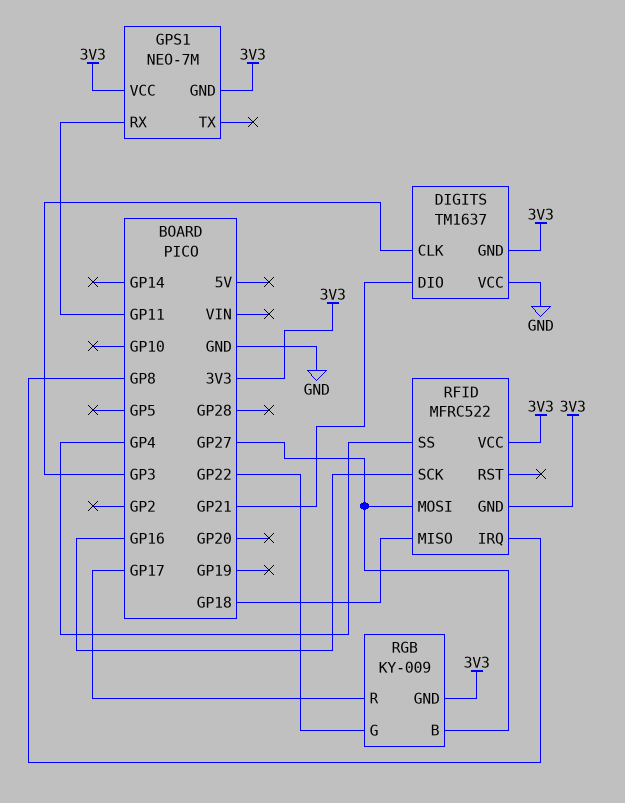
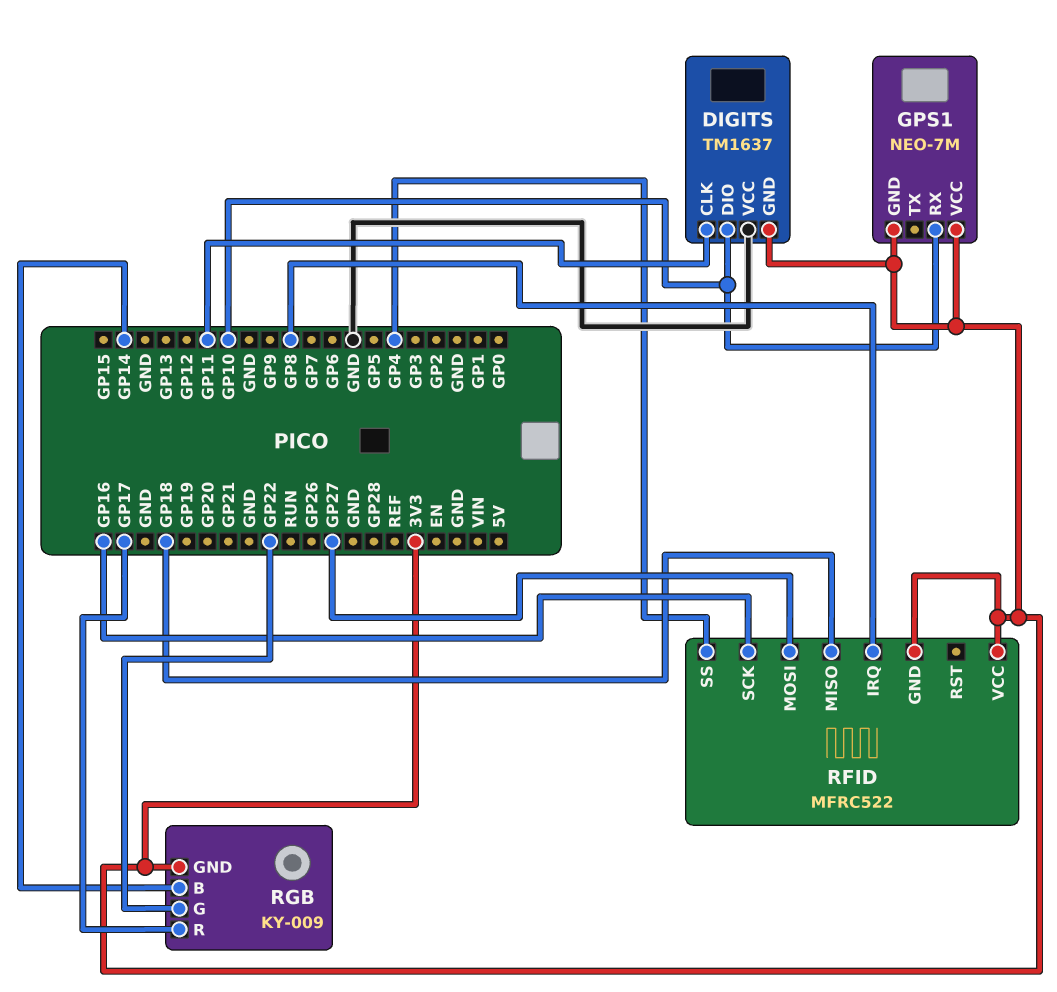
DIGITS pin CLK: GP3 -> GP11
DIGITS pin DIO: GP21 -> GP10
GPS1 pin RX: GP11 -> GP10
RGB pin B: GP27 -> GP14

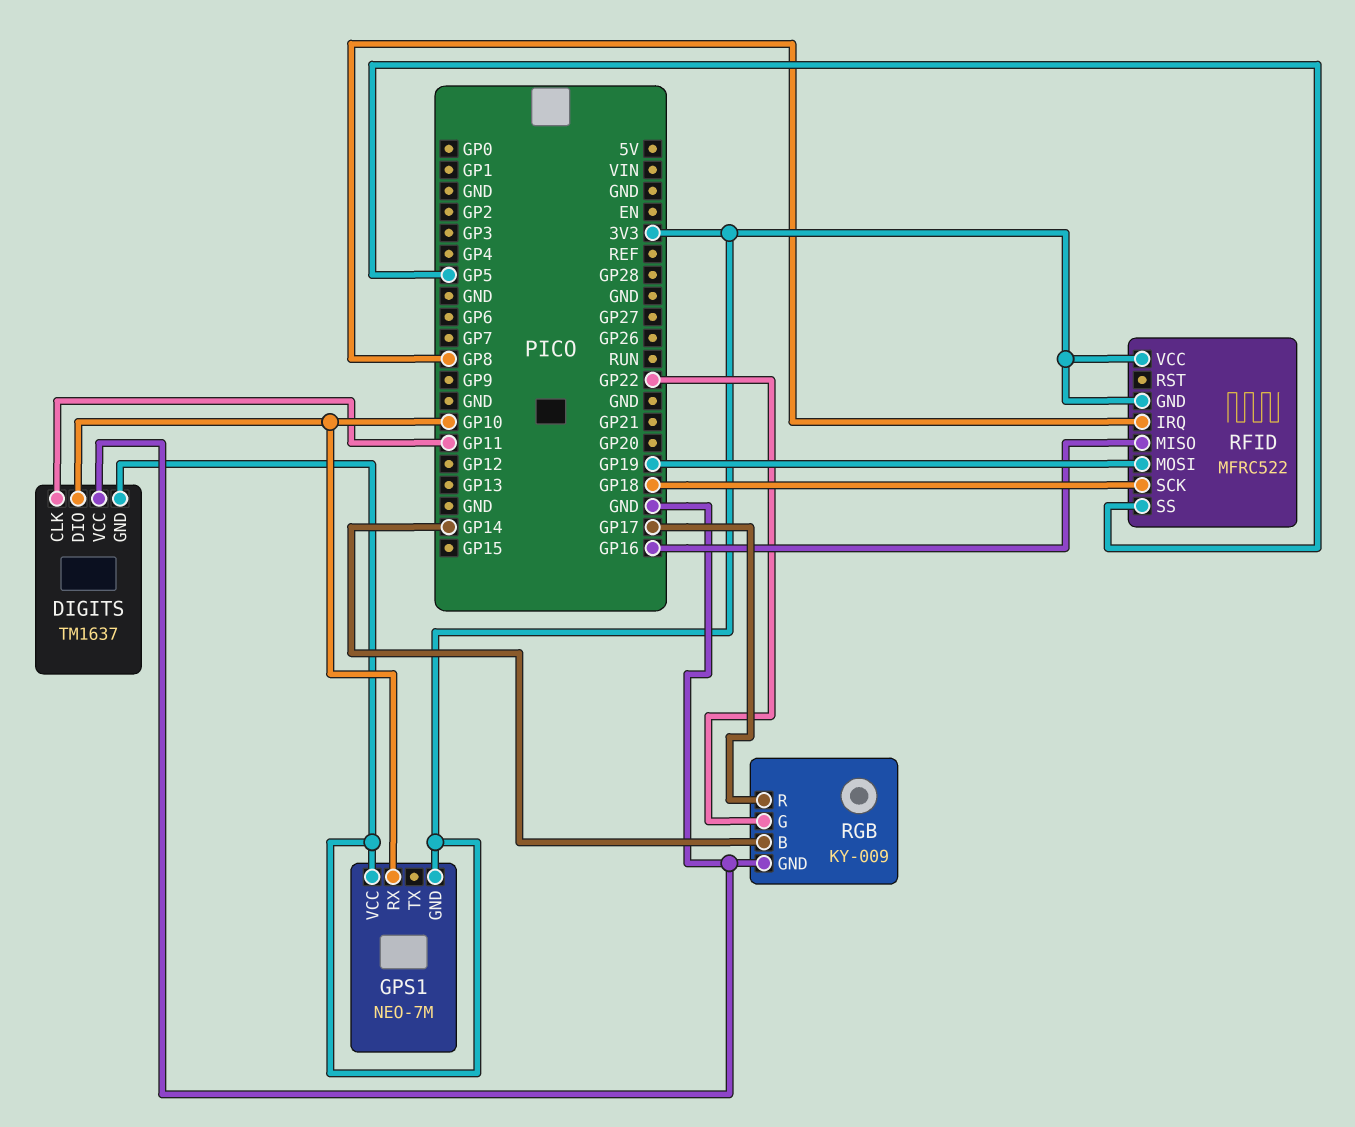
RFID pin MISO: GP18 -> GP16
RFID pin MOSI: GP27 -> GP19
RFID pin SCK: GP16 -> GP18
RFID pin SS: GP4 -> GP5
RGB pin GND: 3V3 -> GND

